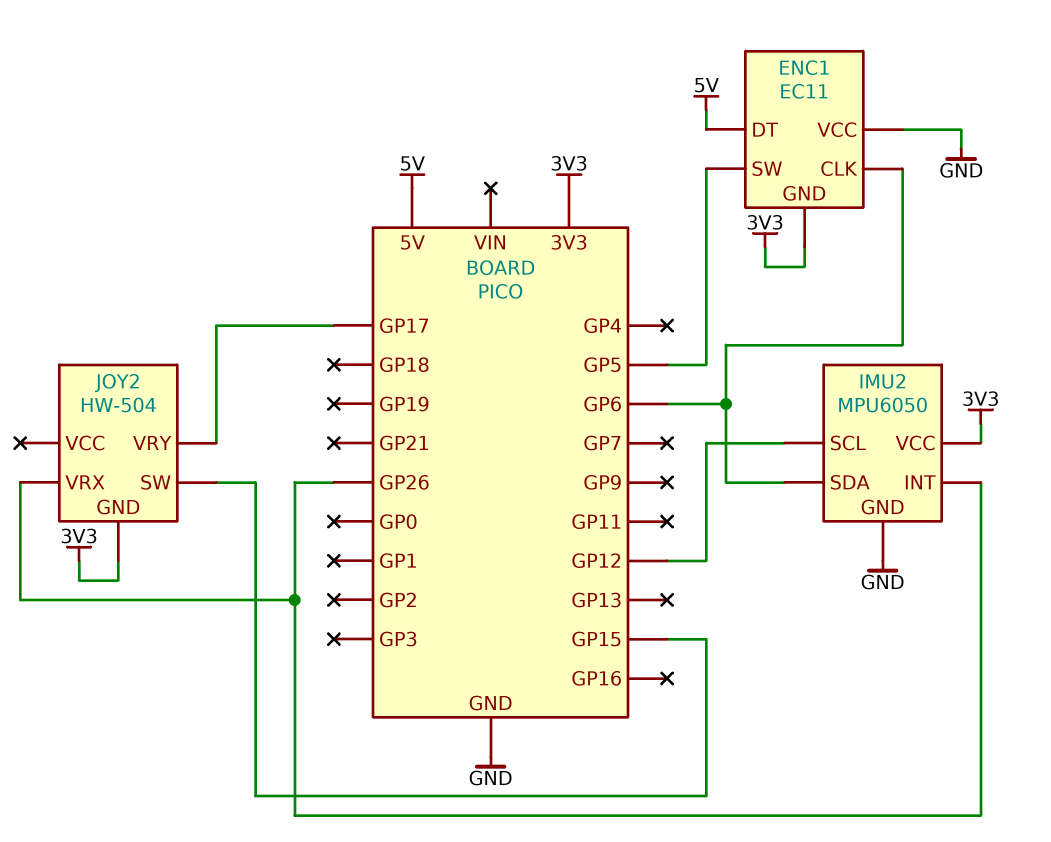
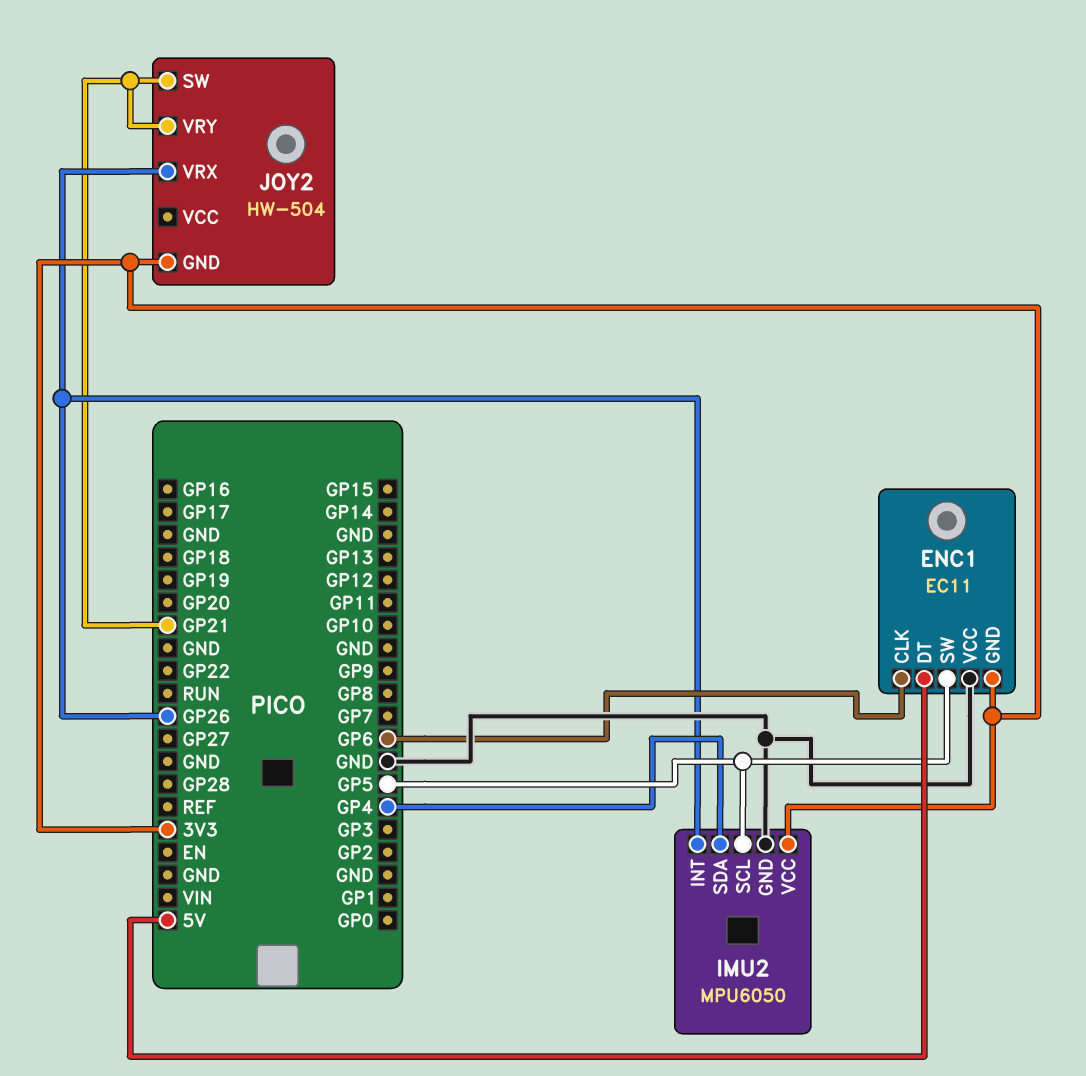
IMU2 pin SCL: GP12 -> GP5
IMU2 pin SDA: GP6 -> GP4
JOY2 pin SW: GP15 -> GP21
JOY2 pin VRY: GP17 -> GP21

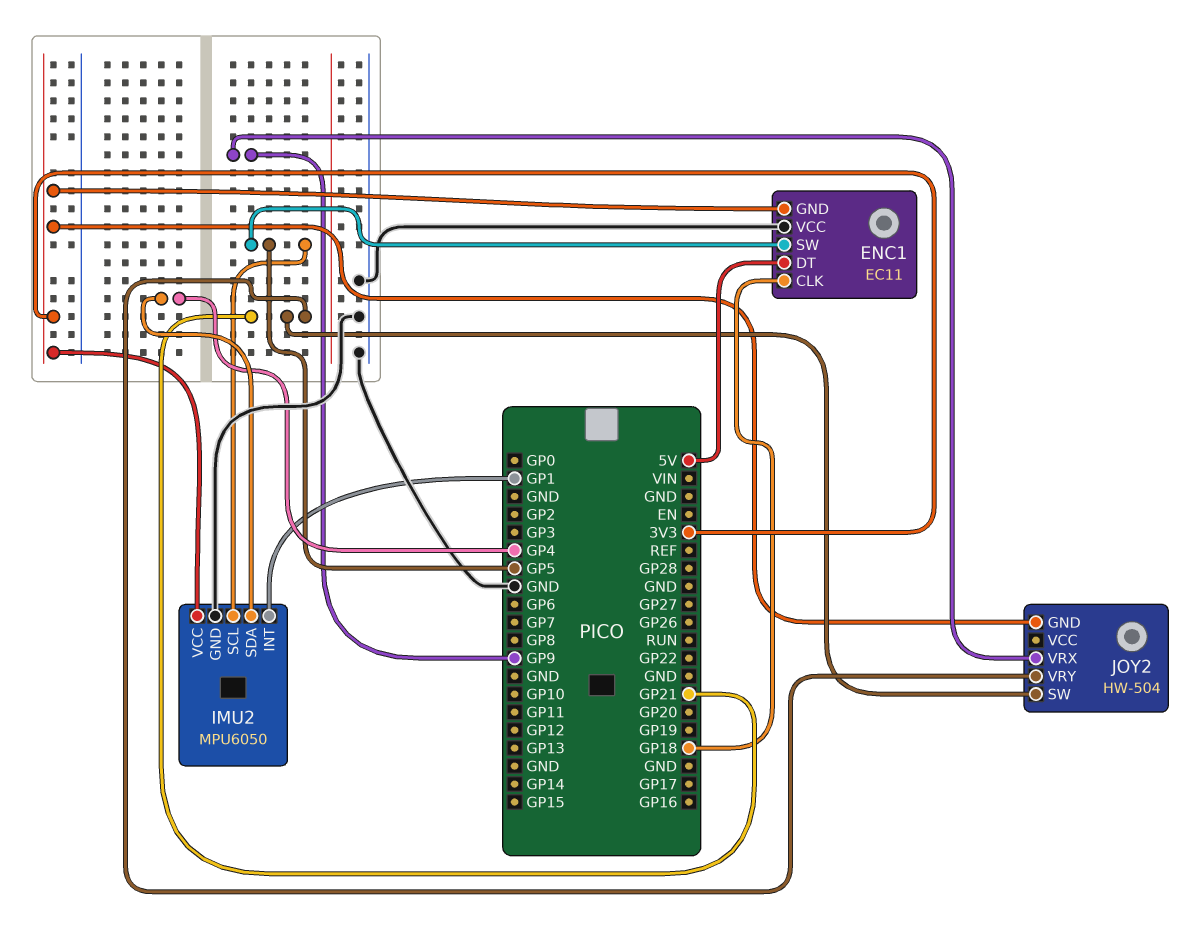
ENC1 pin CLK: GP6 -> GP18
IMU2 pin INT: GP26 -> GP1
JOY2 pin VRX: GP26 -> GP9

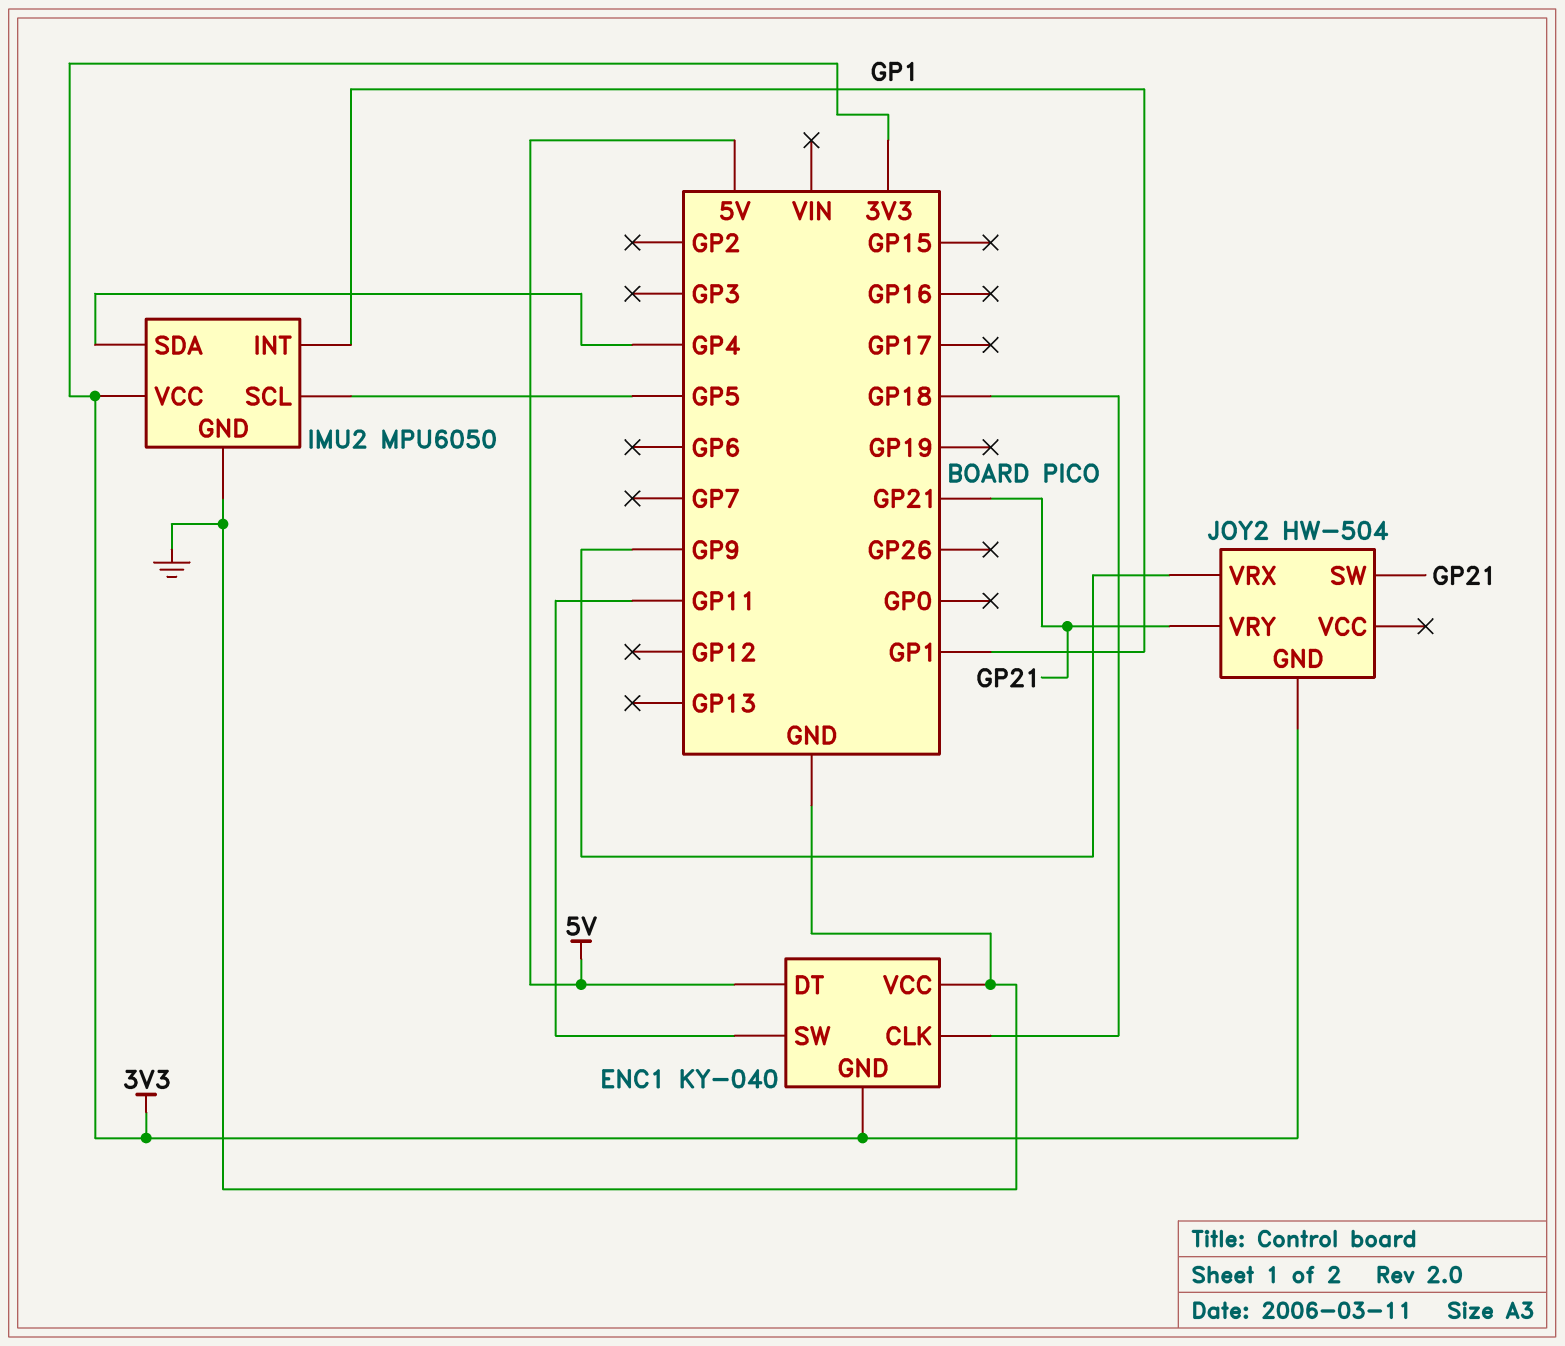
ENC1: EC11 -> KY-040
ENC1 pin SW: GP5 -> GP11

